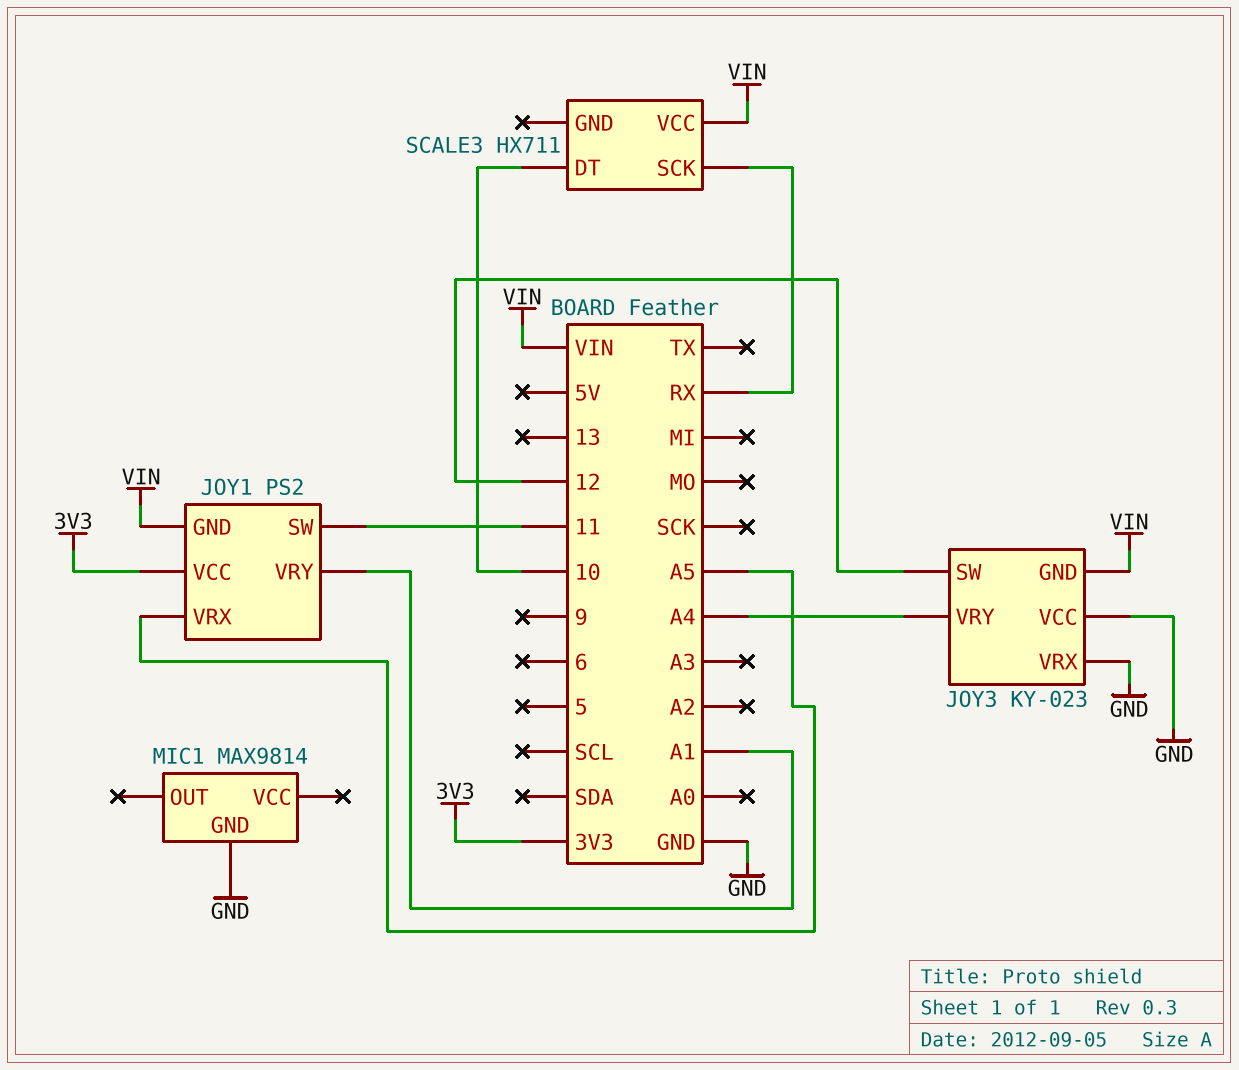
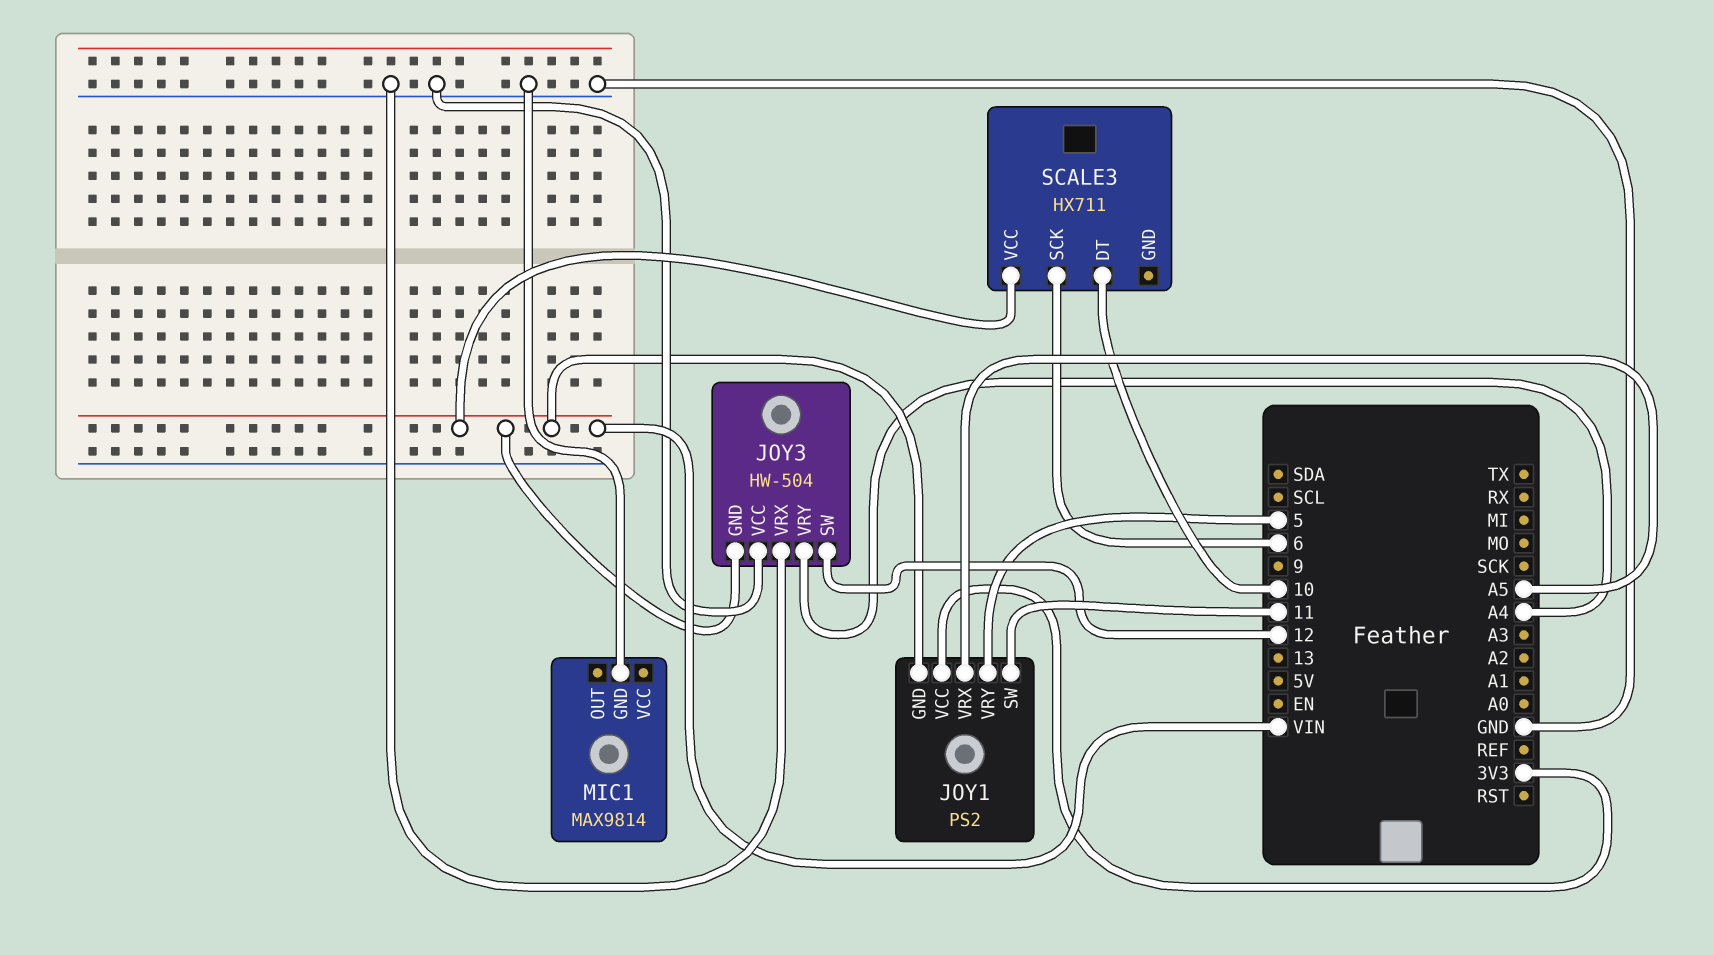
JOY1 pin VRY: A1 -> 5
JOY3: KY-023 -> HW-504
SCALE3 pin SCK: RX -> 6

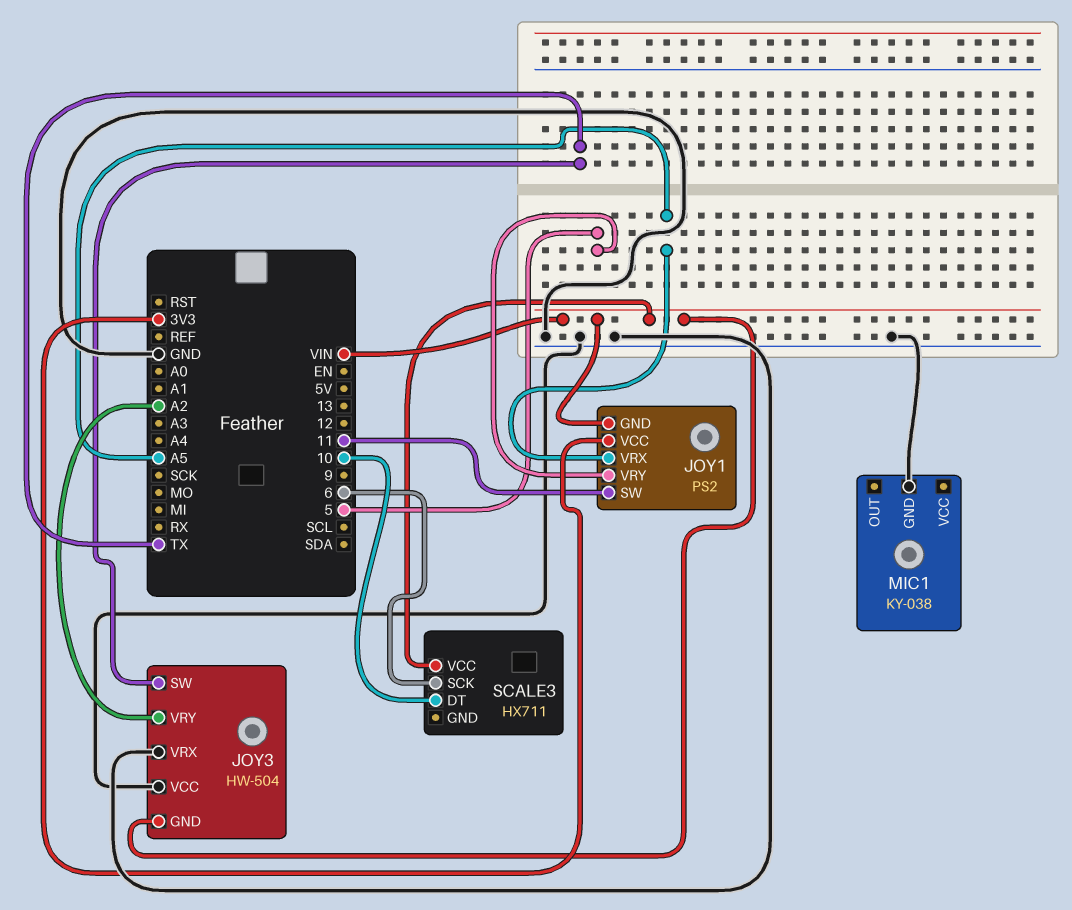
JOY3 pin SW: 12 -> TX
JOY3 pin VRY: A4 -> A2
MIC1: MAX9814 -> KY-038

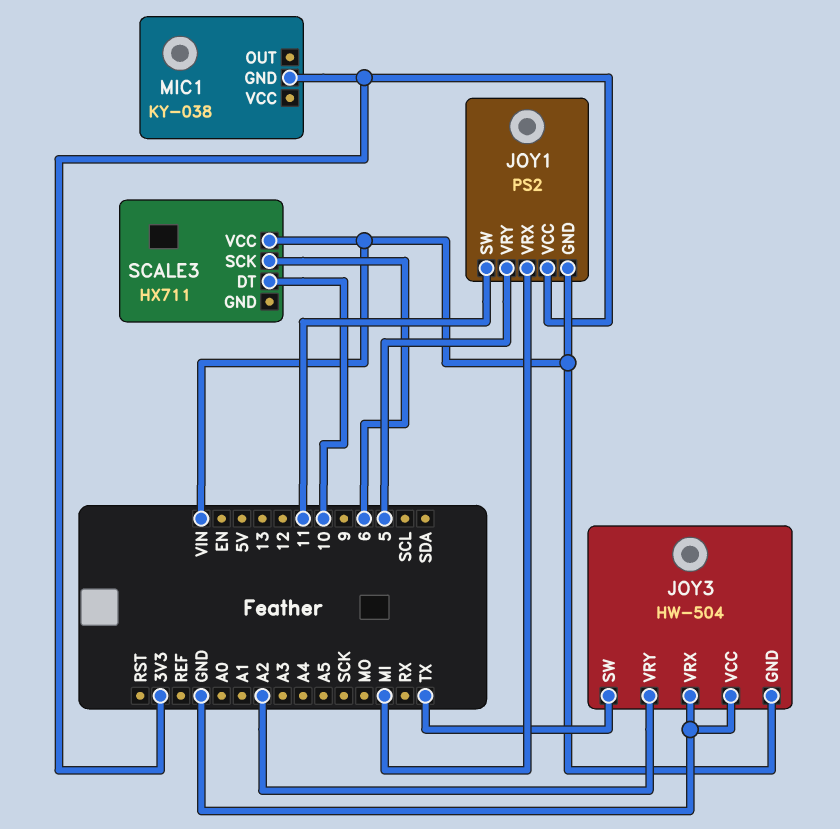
JOY1 pin VRX: A5 -> MI
MIC1 pin GND: GND -> 3V3

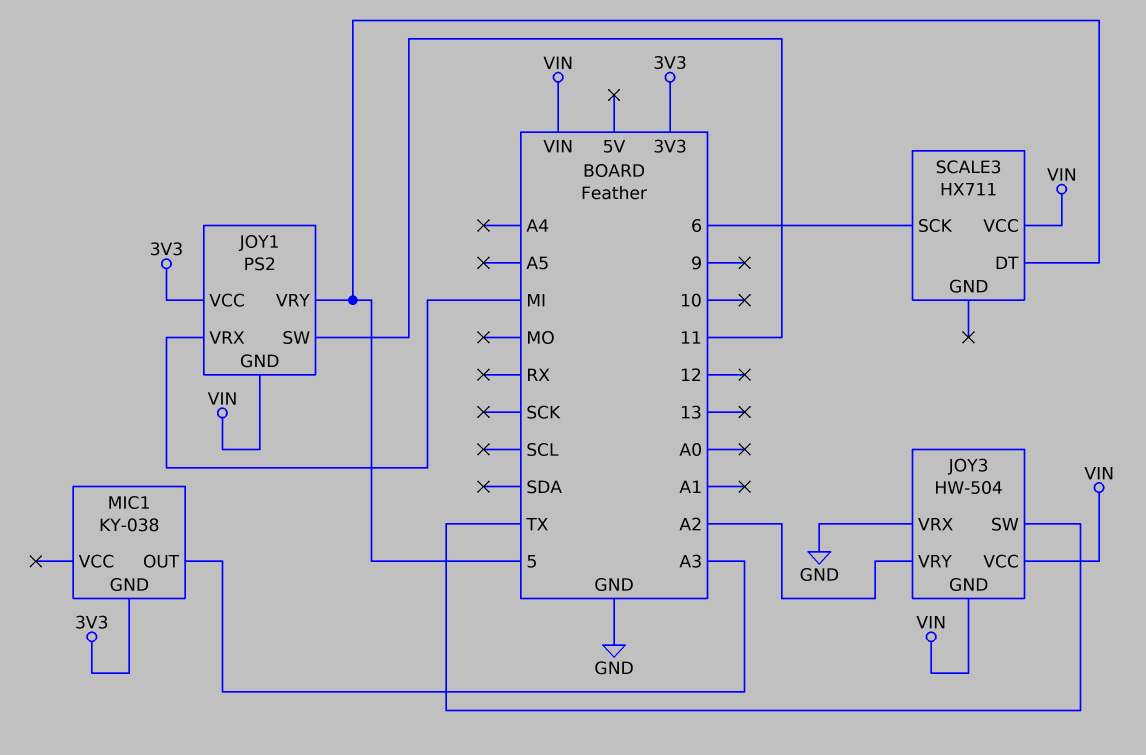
JOY3 pin VCC: GND -> VIN
MIC1 pin OUT: none -> A3
SCALE3 pin DT: 10 -> 5

